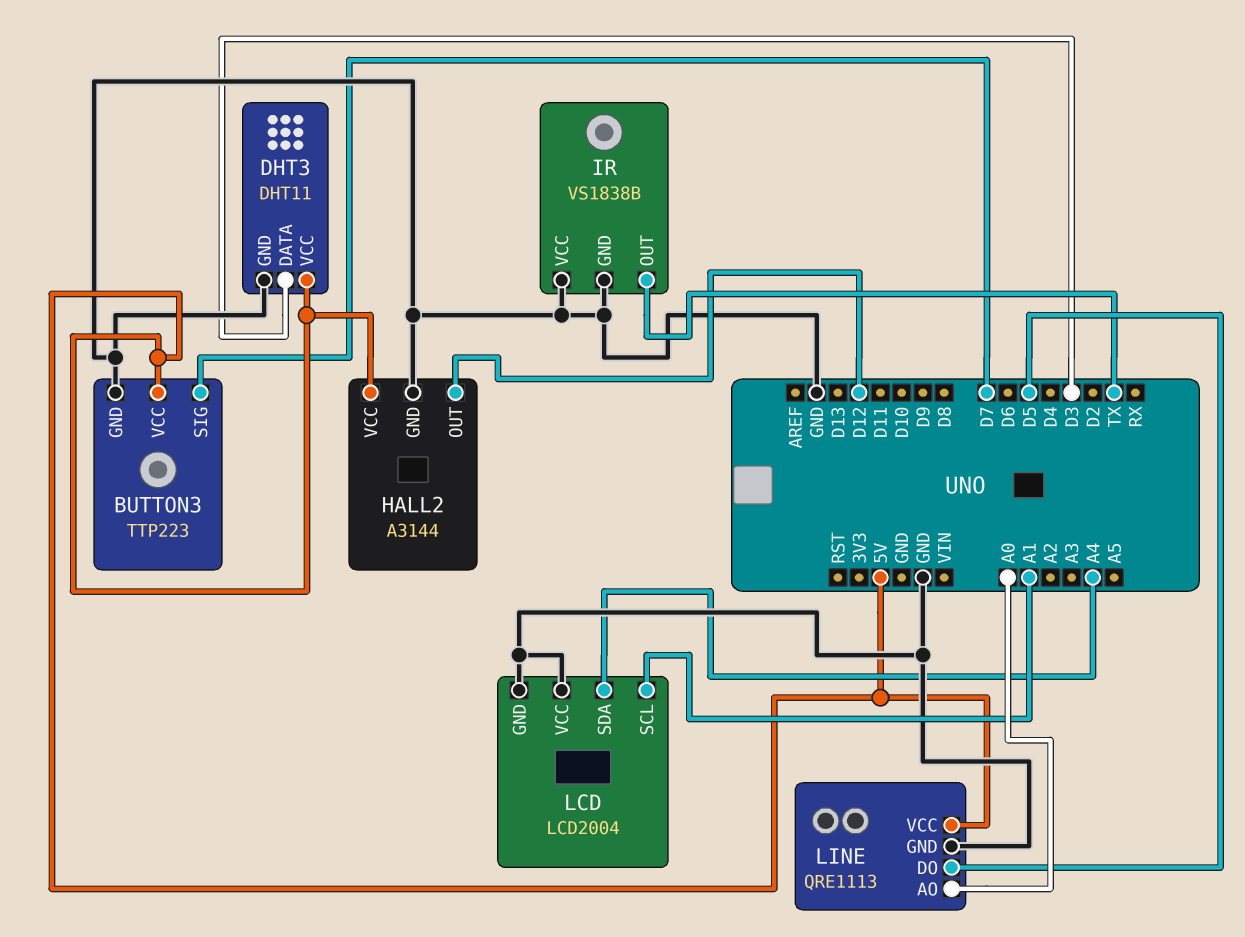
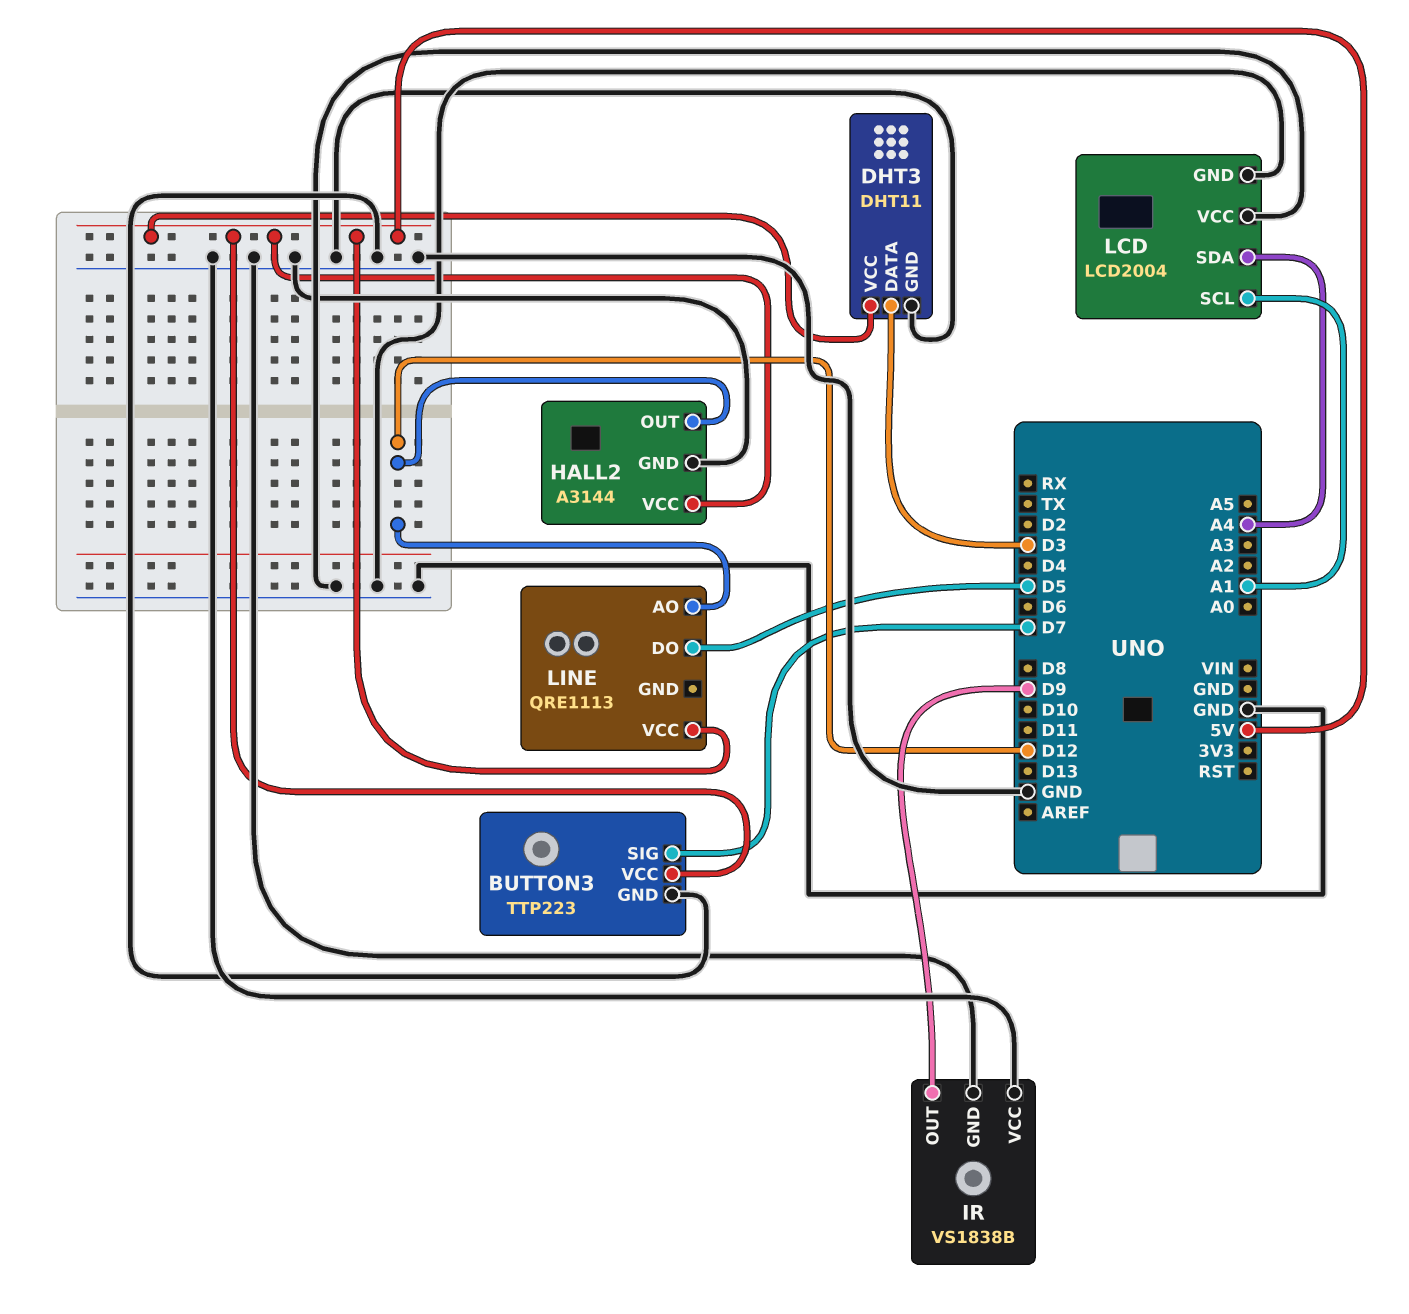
IR pin OUT: TX -> D9
LINE pin AO: A0 -> D12
LINE pin GND: GND -> none

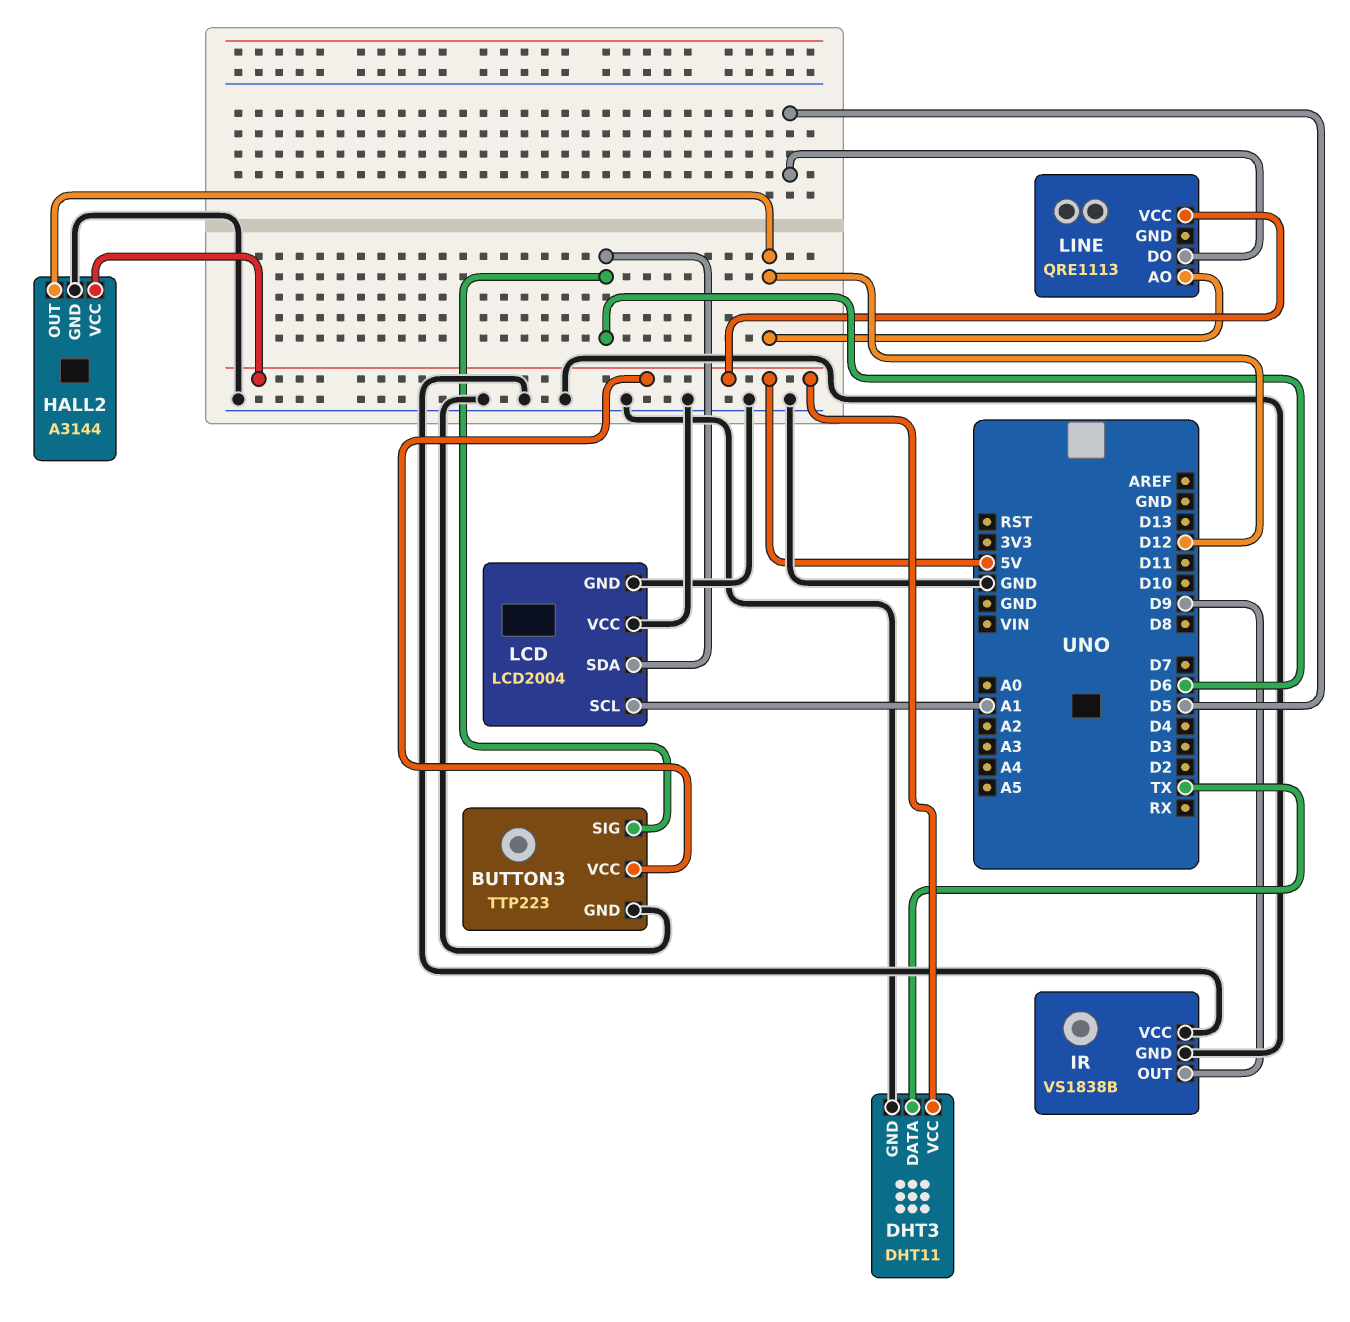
BUTTON3 pin SIG: D7 -> D6
DHT3 pin DATA: D3 -> TX
LCD pin SDA: A4 -> D6

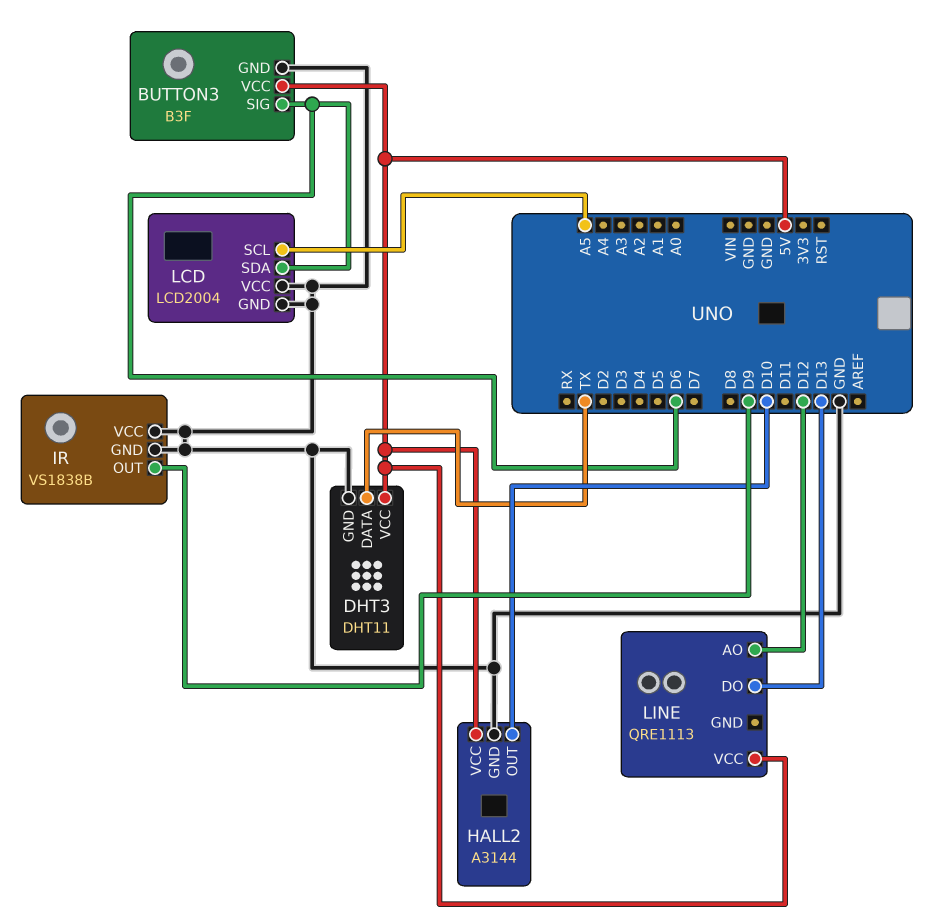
BUTTON3: TTP223 -> B3F
HALL2 pin OUT: D12 -> D10
LCD pin SCL: A1 -> A5
LINE pin DO: D5 -> D13

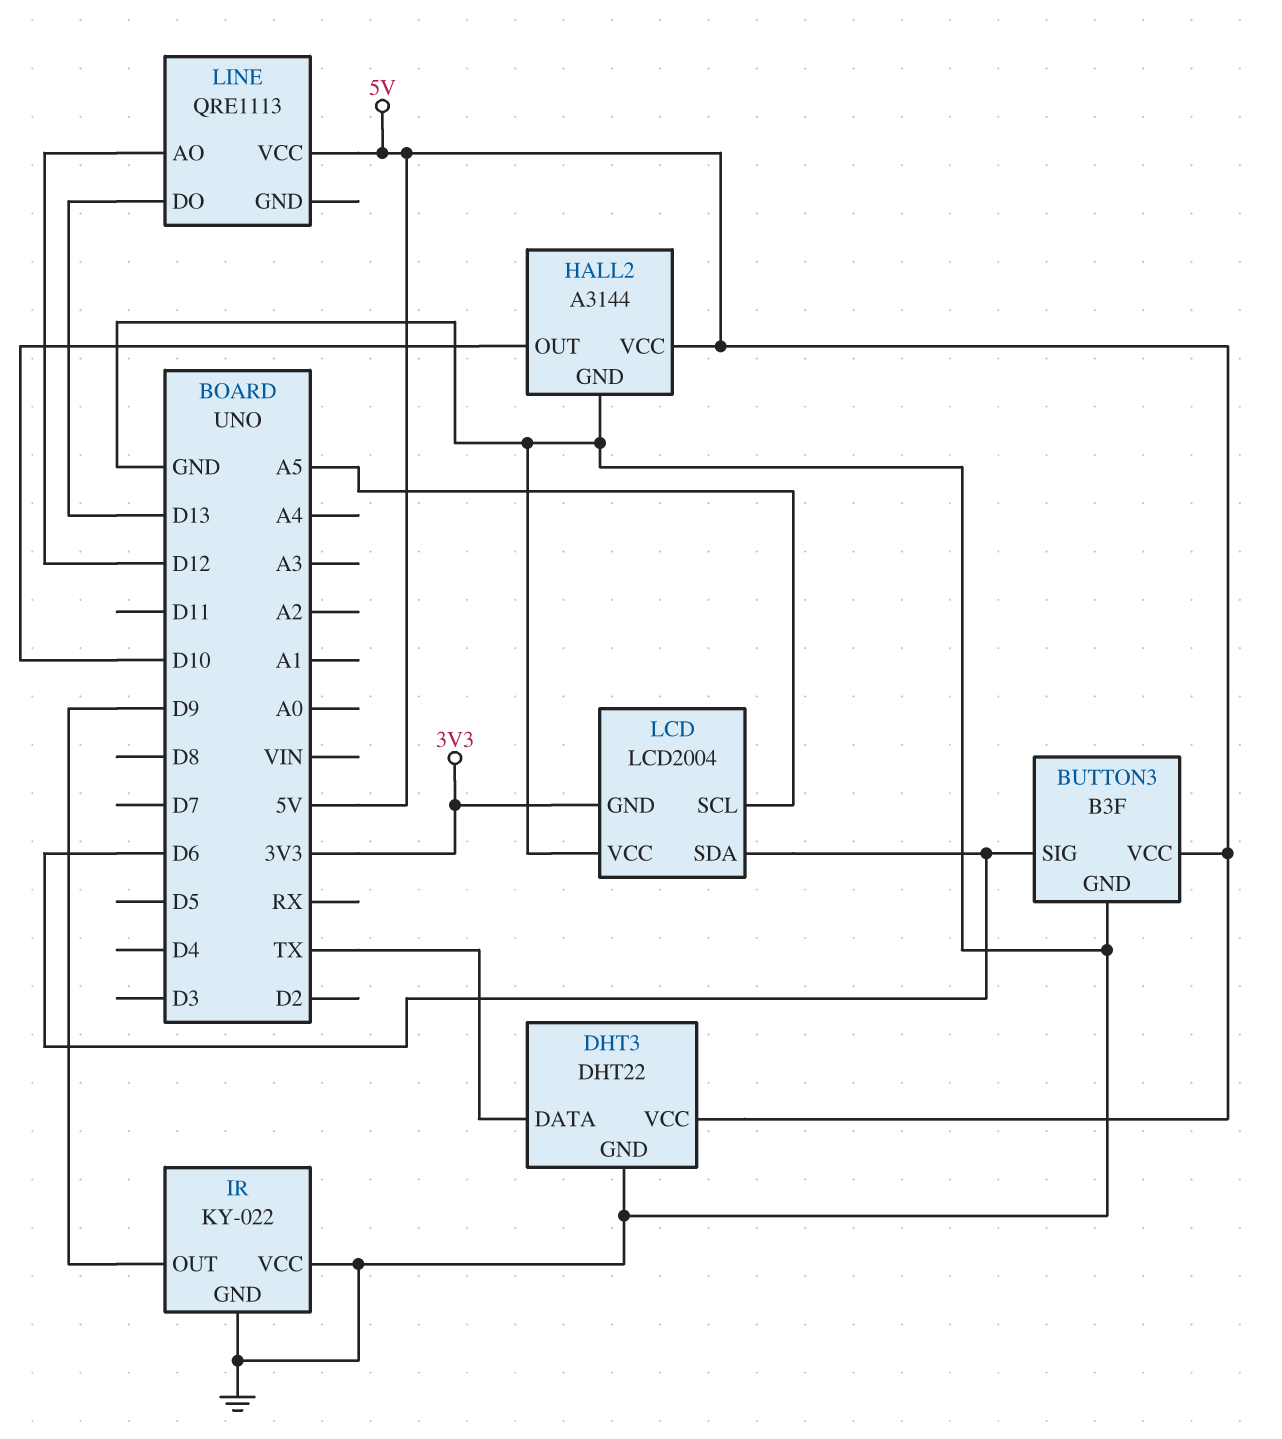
DHT3: DHT11 -> DHT22
IR: VS1838B -> KY-022
LCD pin GND: GND -> 3V3

